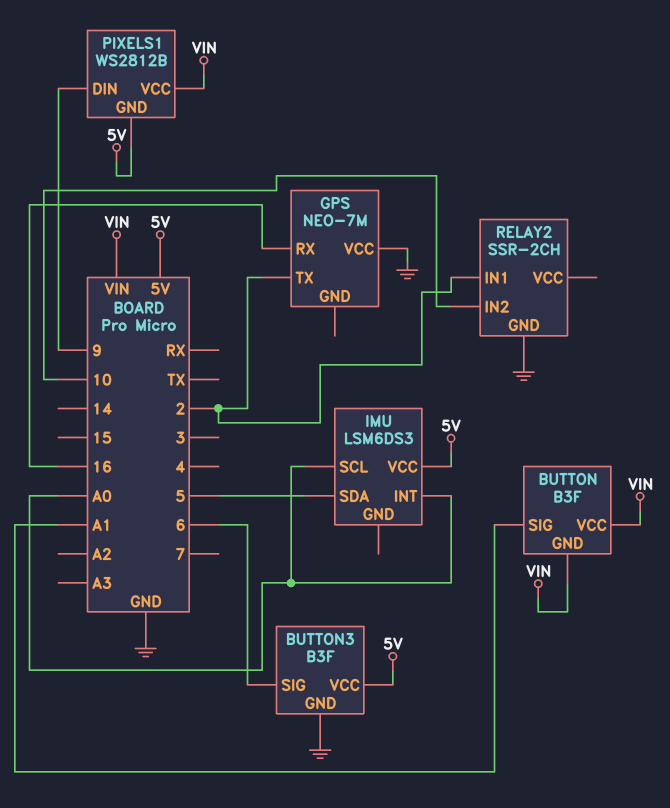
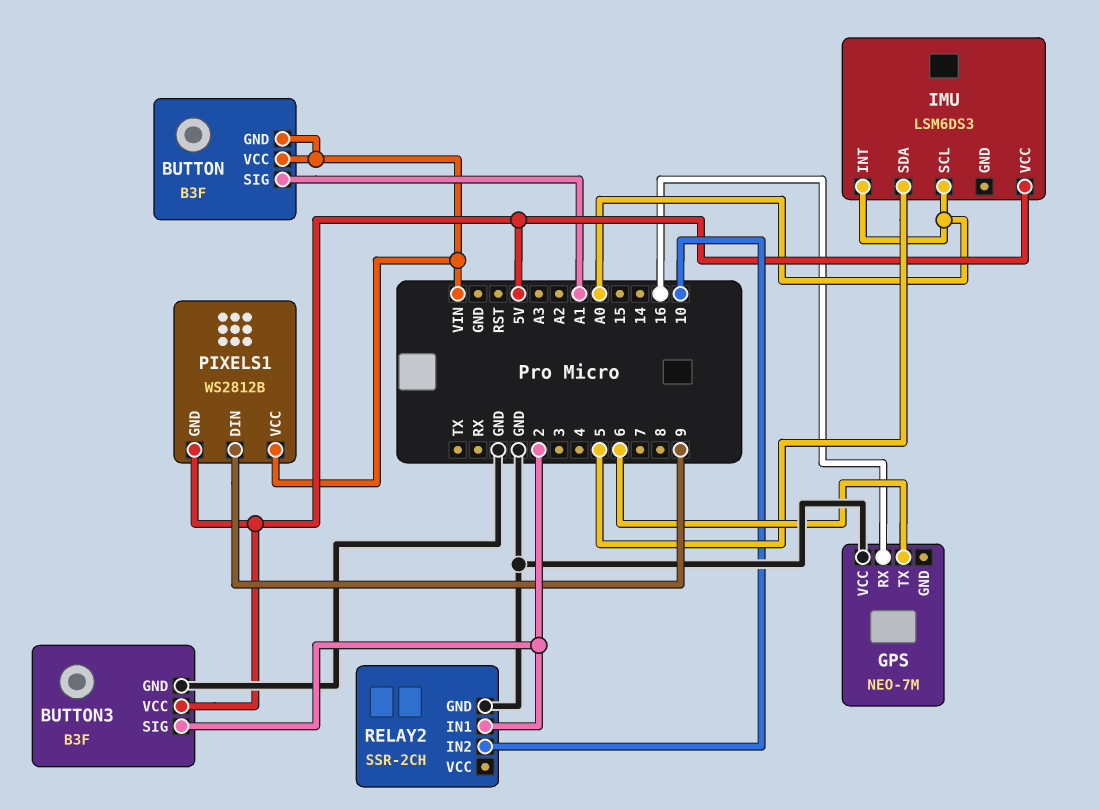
BUTTON3 pin SIG: 6 -> 2
GPS pin TX: 2 -> 6

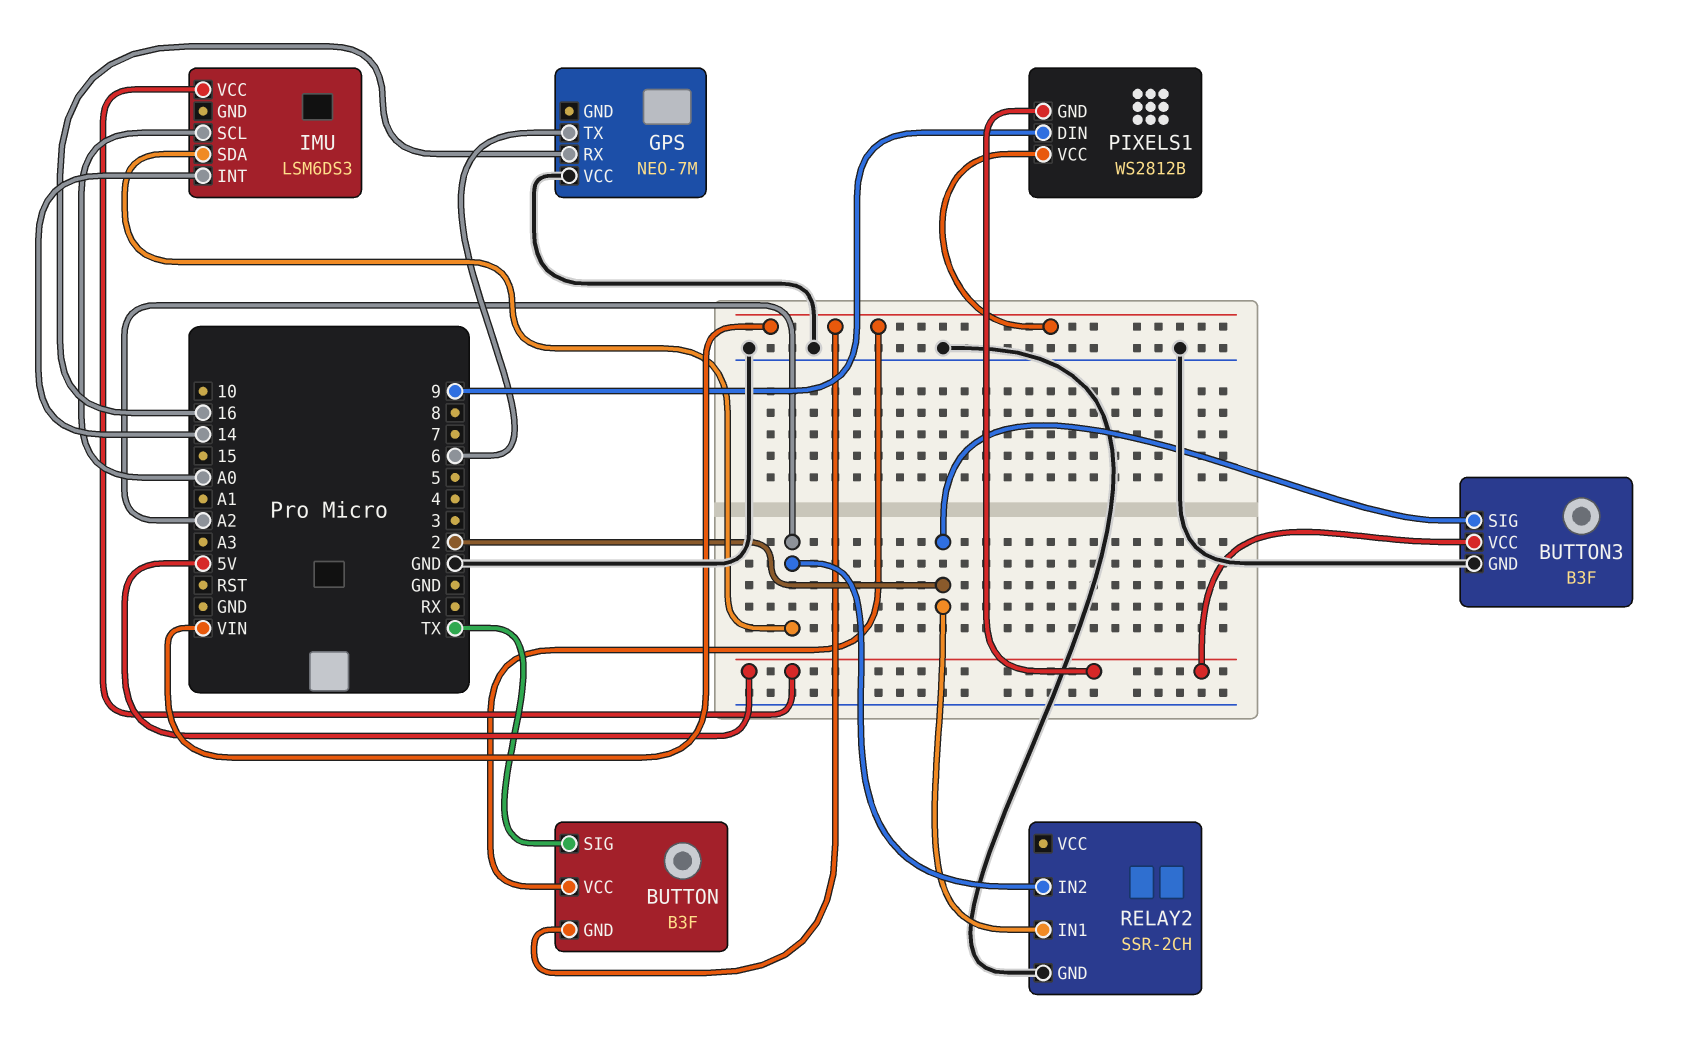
BUTTON pin SIG: A1 -> TX
IMU pin INT: A0 -> 14
IMU pin SDA: 5 -> A2
RELAY2 pin IN2: 10 -> A2

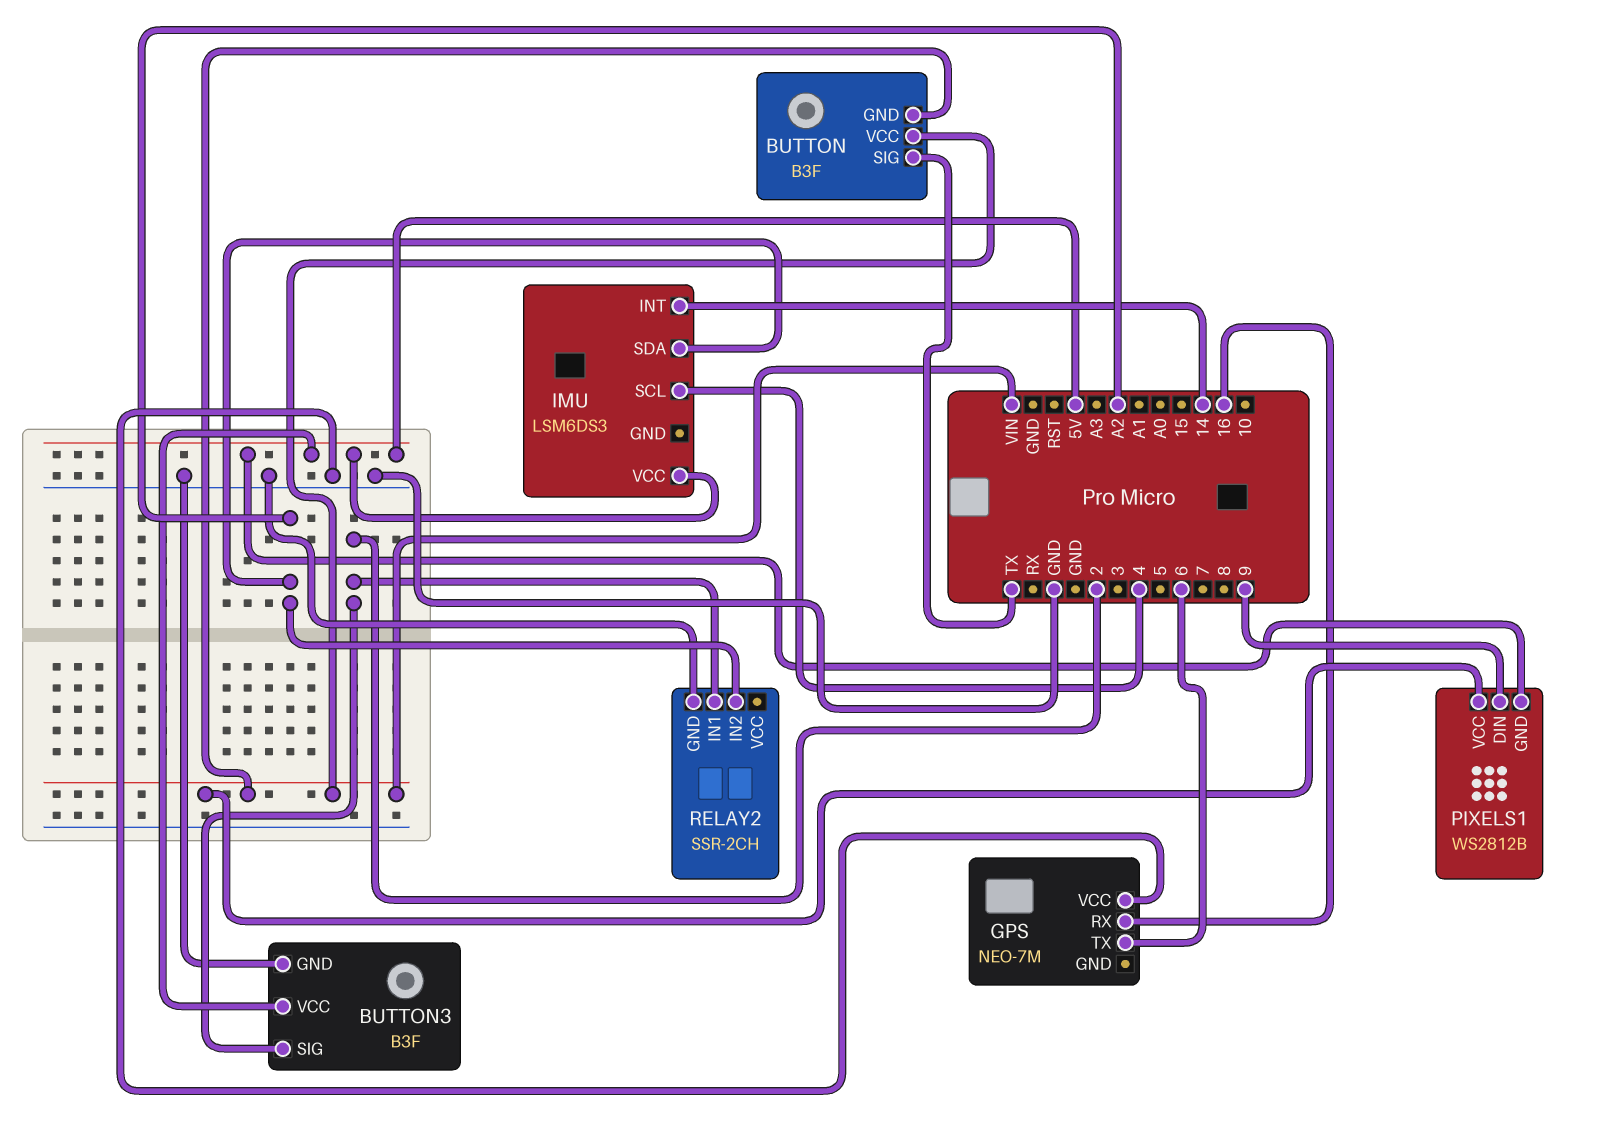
IMU pin SCL: A0 -> 4

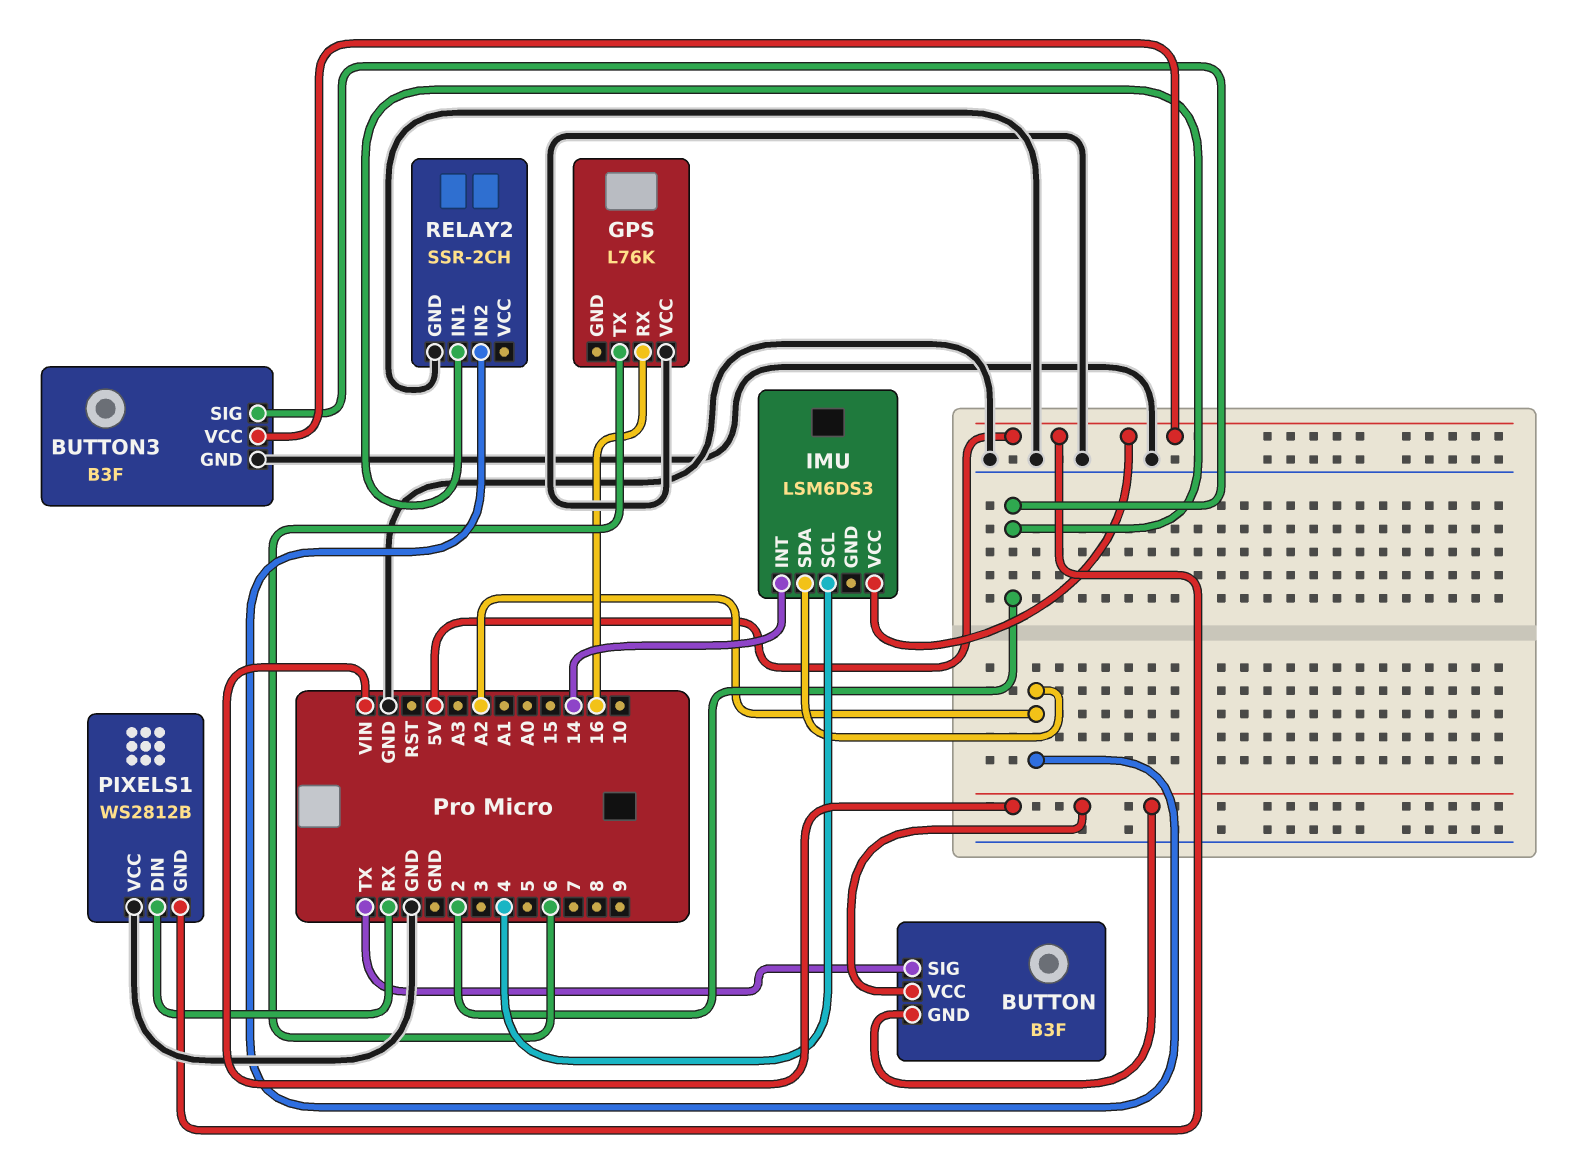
GPS: NEO-7M -> L76K
PIXELS1 pin DIN: 9 -> RX
PIXELS1 pin VCC: VIN -> GND

